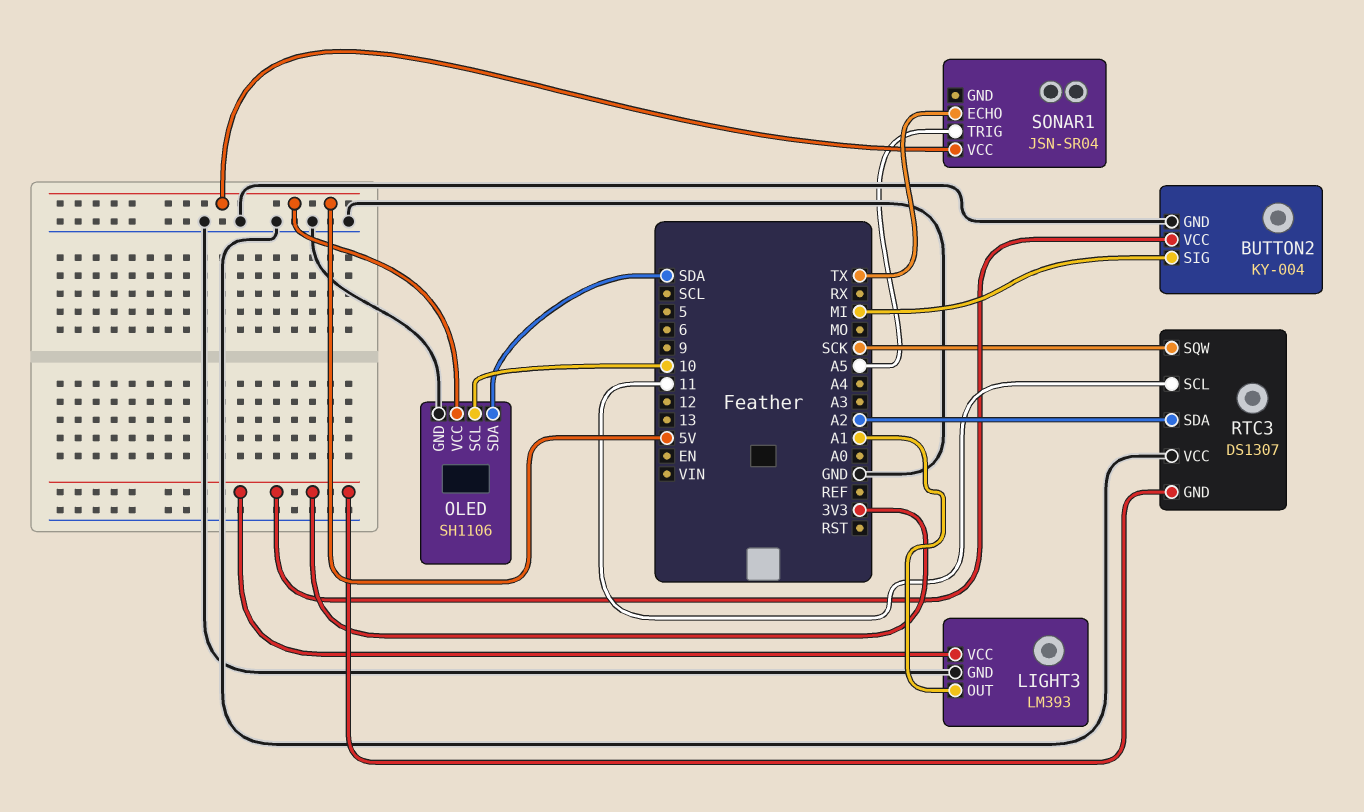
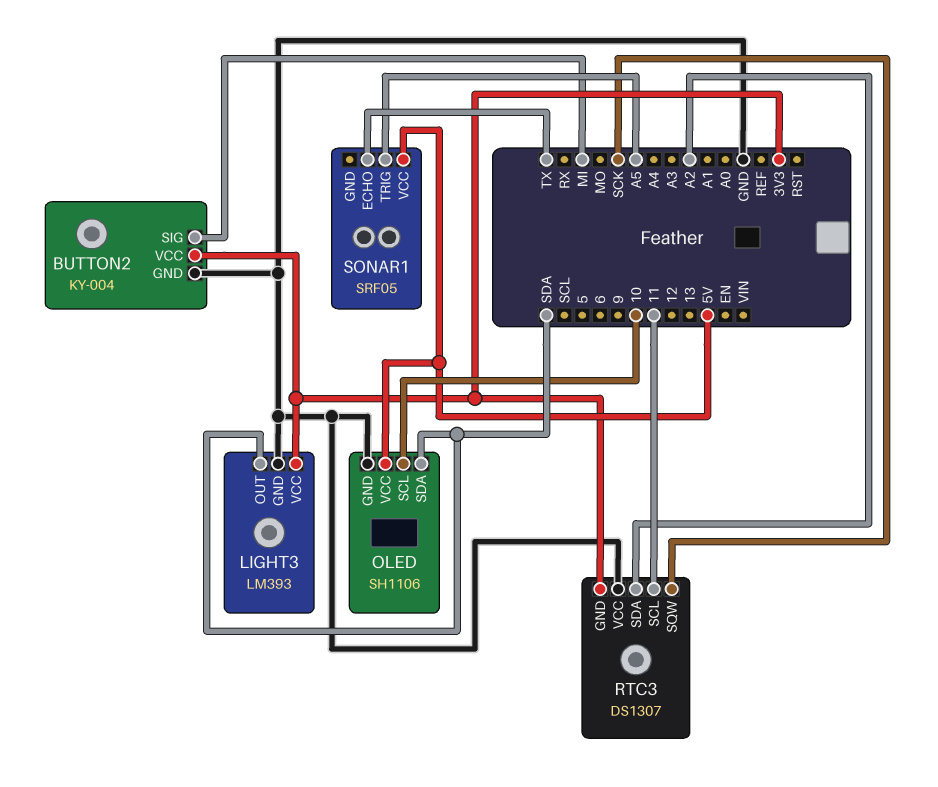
LIGHT3 pin OUT: A1 -> SDA
SONAR1: JSN-SR04 -> SRF05

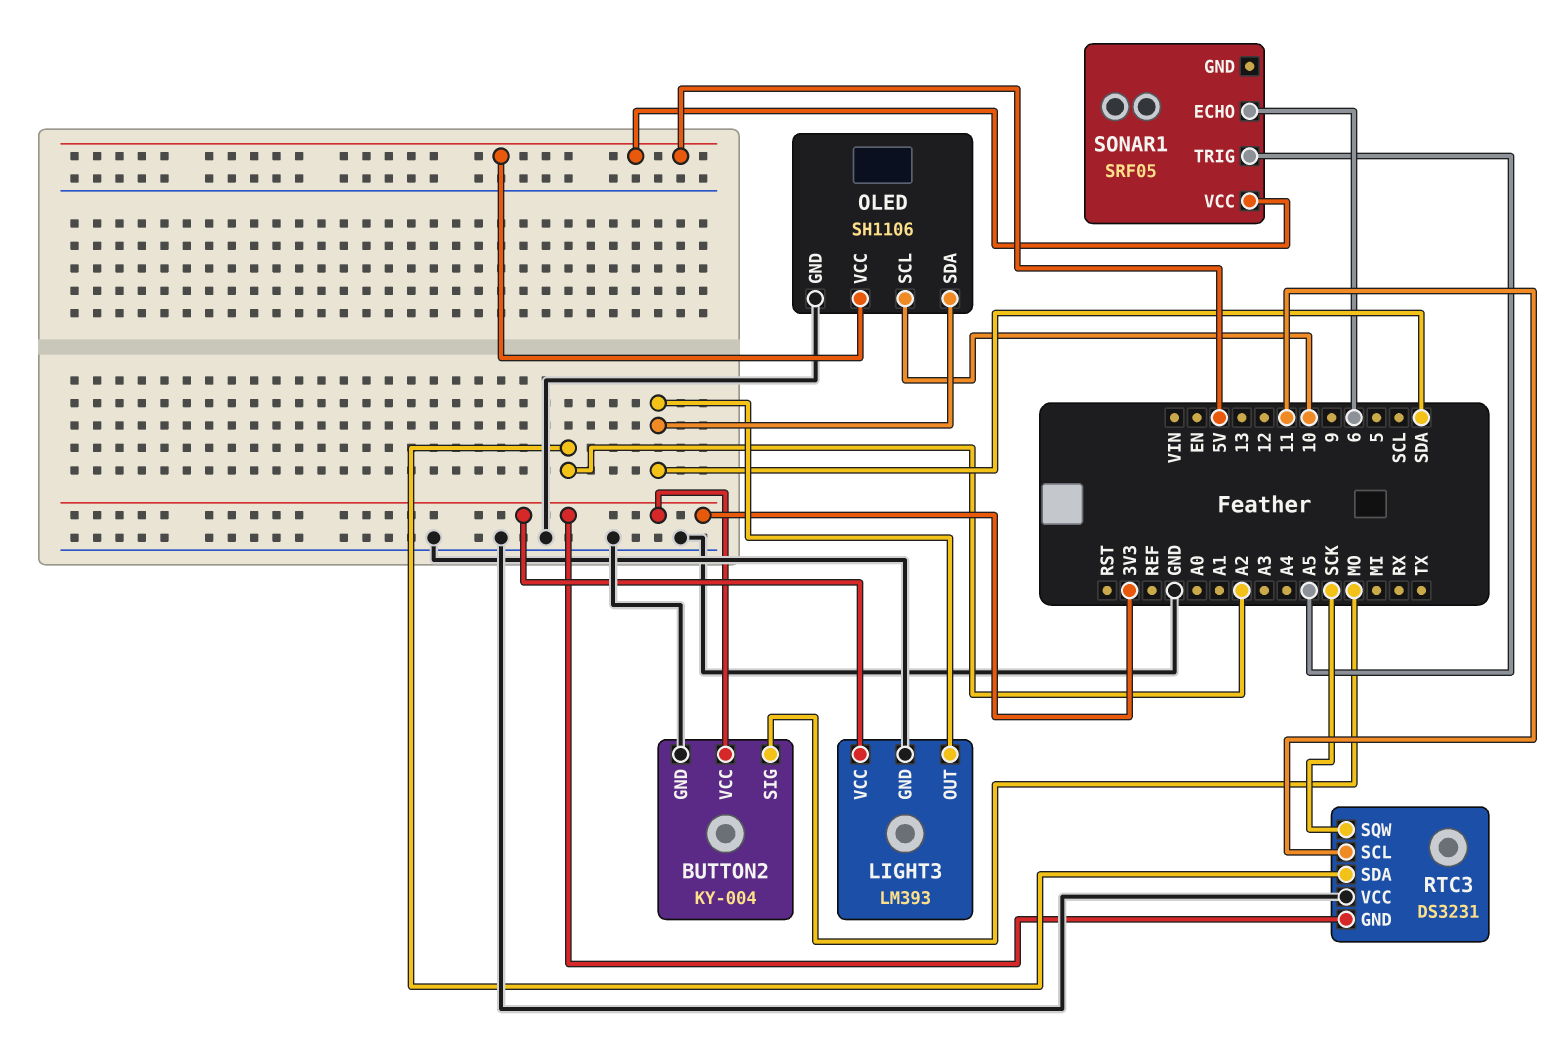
BUTTON2 pin SIG: MI -> MO
RTC3: DS1307 -> DS3231
SONAR1 pin ECHO: TX -> 6

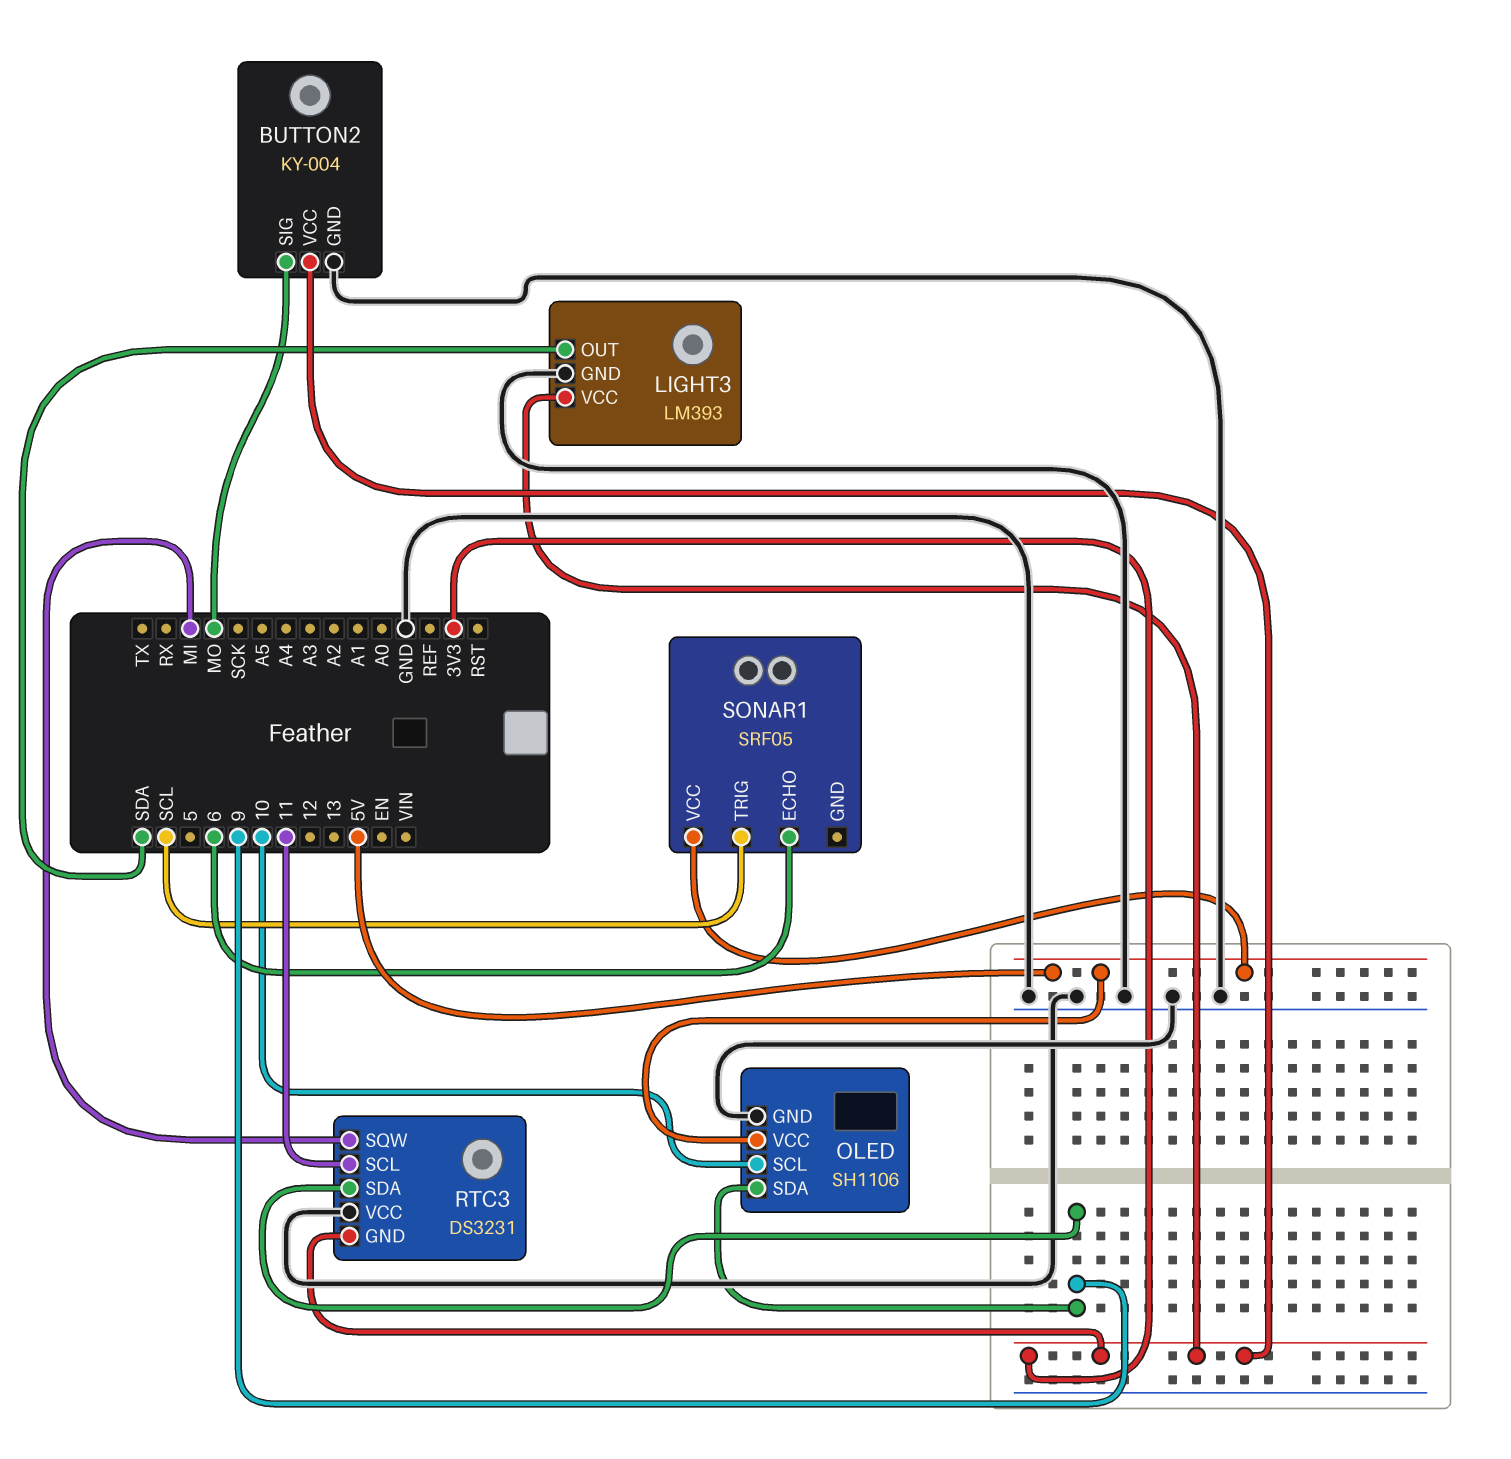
OLED pin SDA: SDA -> 9
RTC3 pin SDA: A2 -> 9
RTC3 pin SQW: SCK -> MI
SONAR1 pin TRIG: A5 -> SCL

